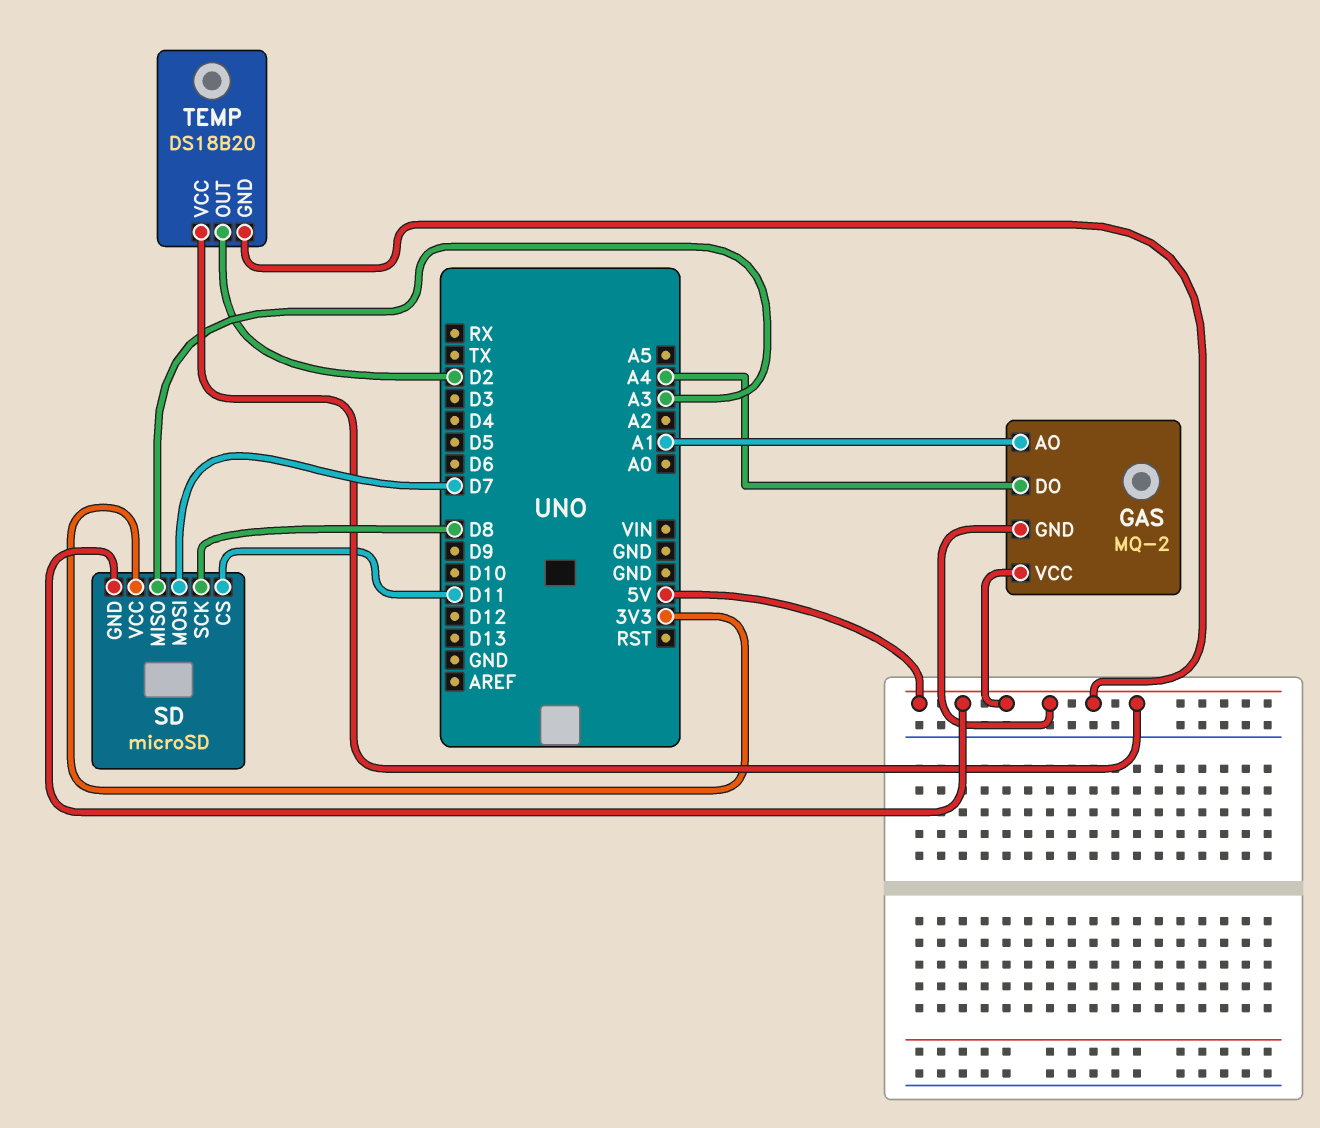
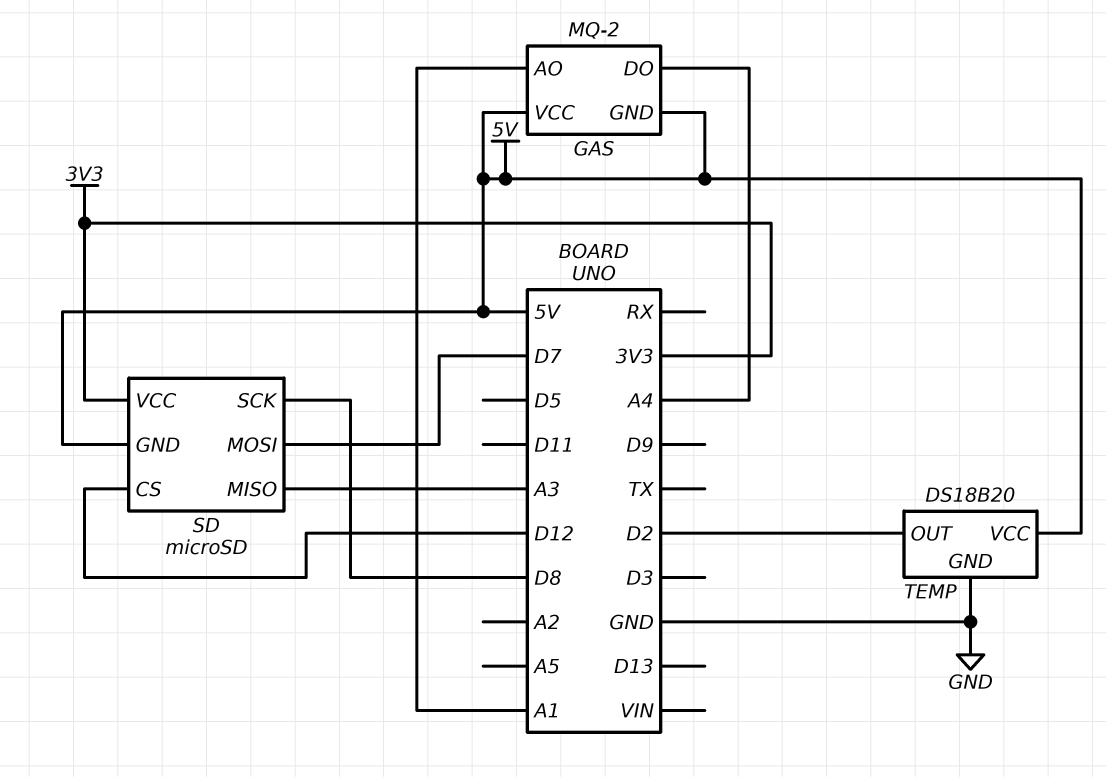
SD pin CS: D11 -> D12
TEMP pin GND: 5V -> GND

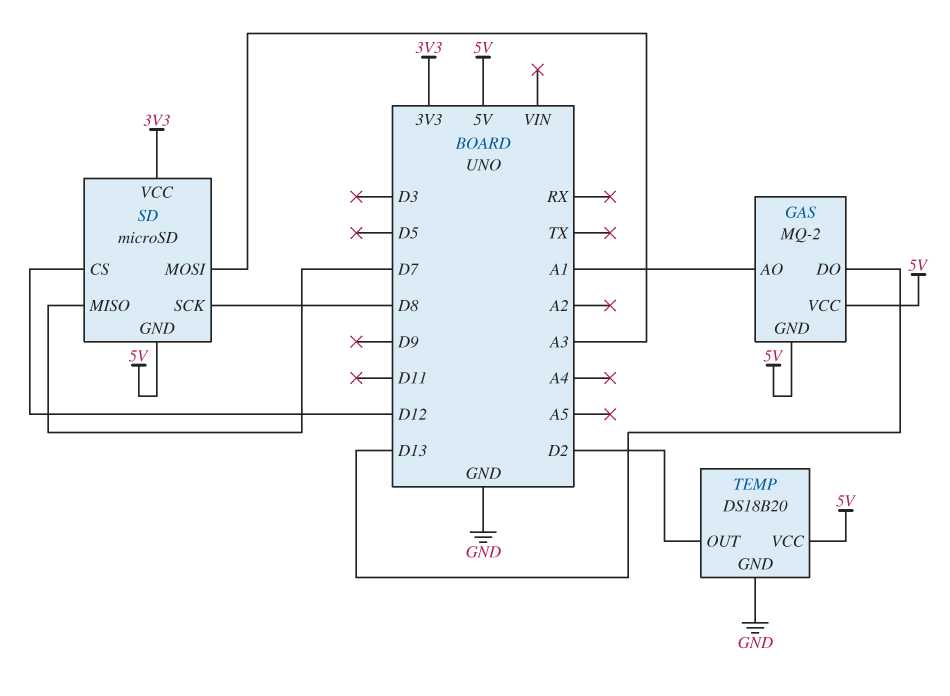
GAS pin DO: A4 -> D13
SD pin MISO: A3 -> D7
SD pin MOSI: D7 -> A3

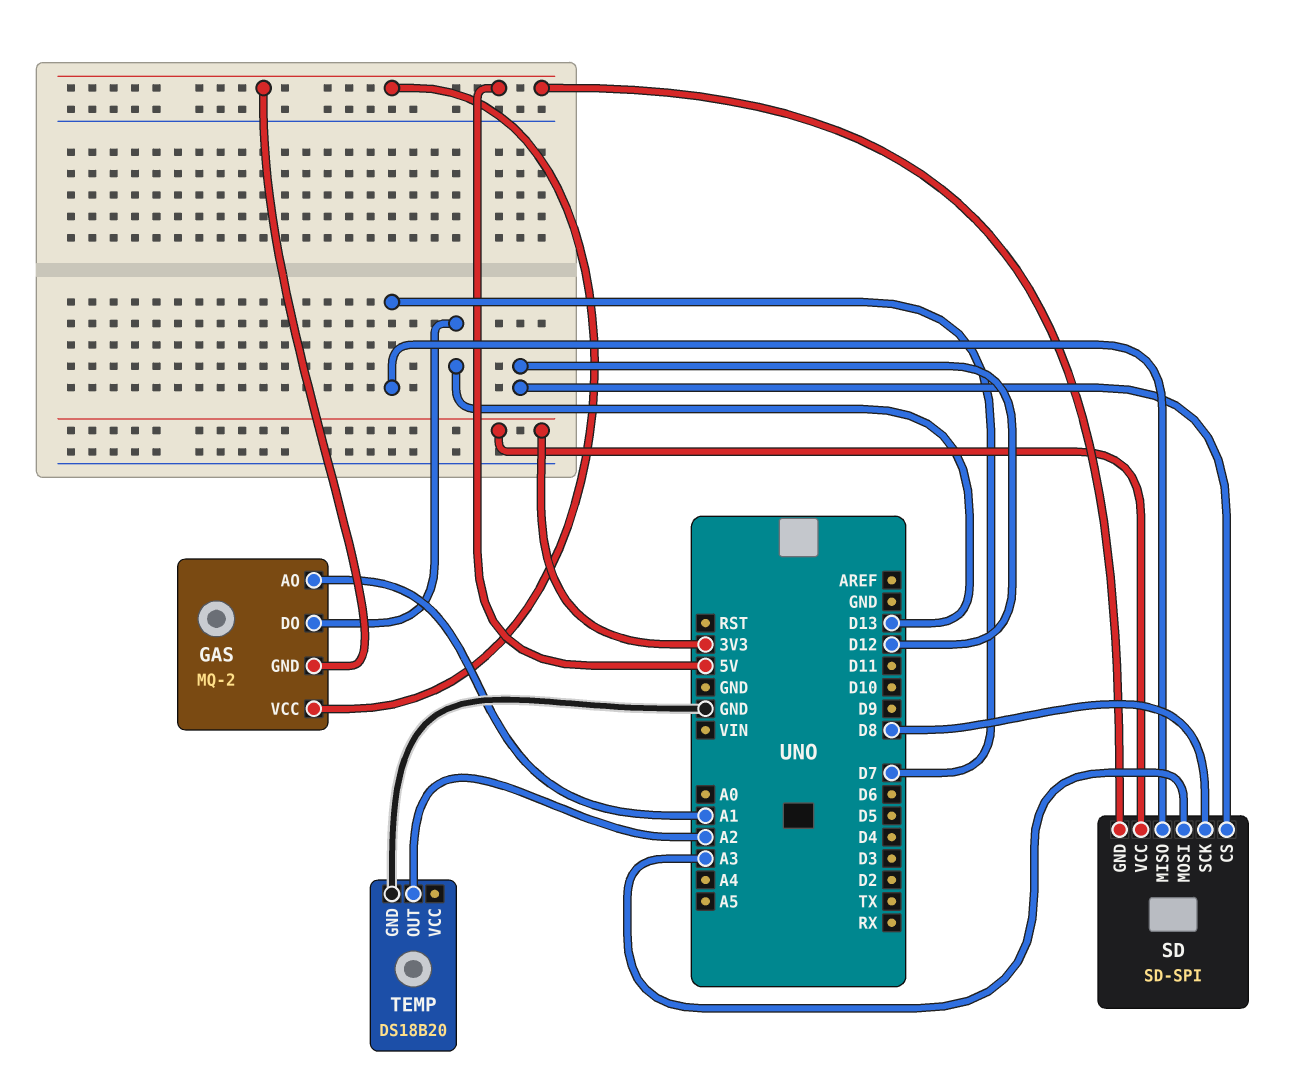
SD: microSD -> SD-SPI
TEMP pin OUT: D2 -> A2
TEMP pin VCC: 5V -> none

